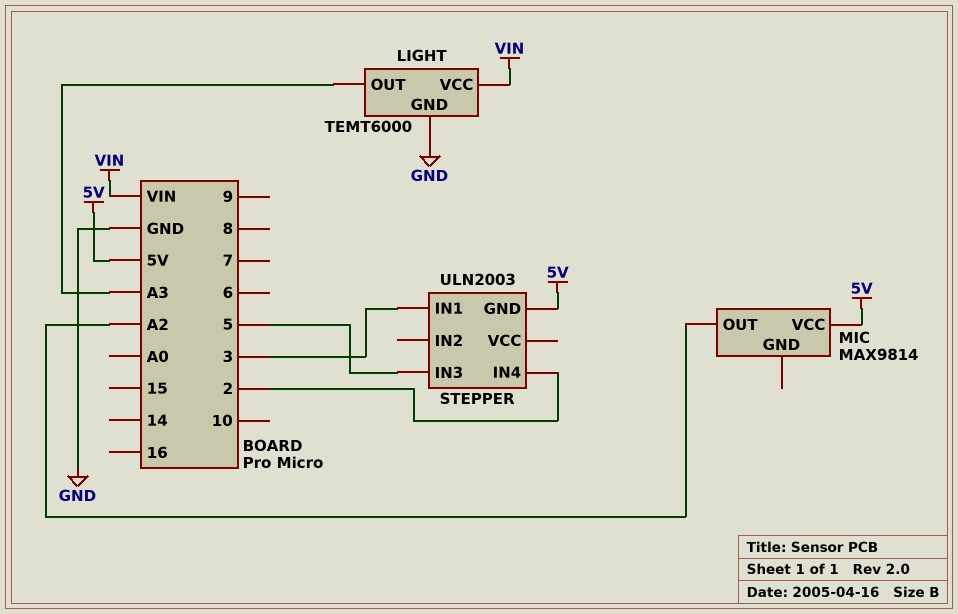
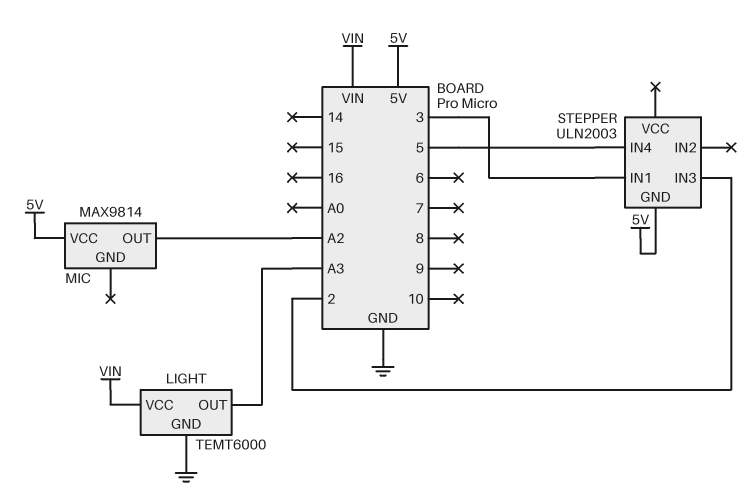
STEPPER pin IN3: 5 -> 2
STEPPER pin IN4: 2 -> 5

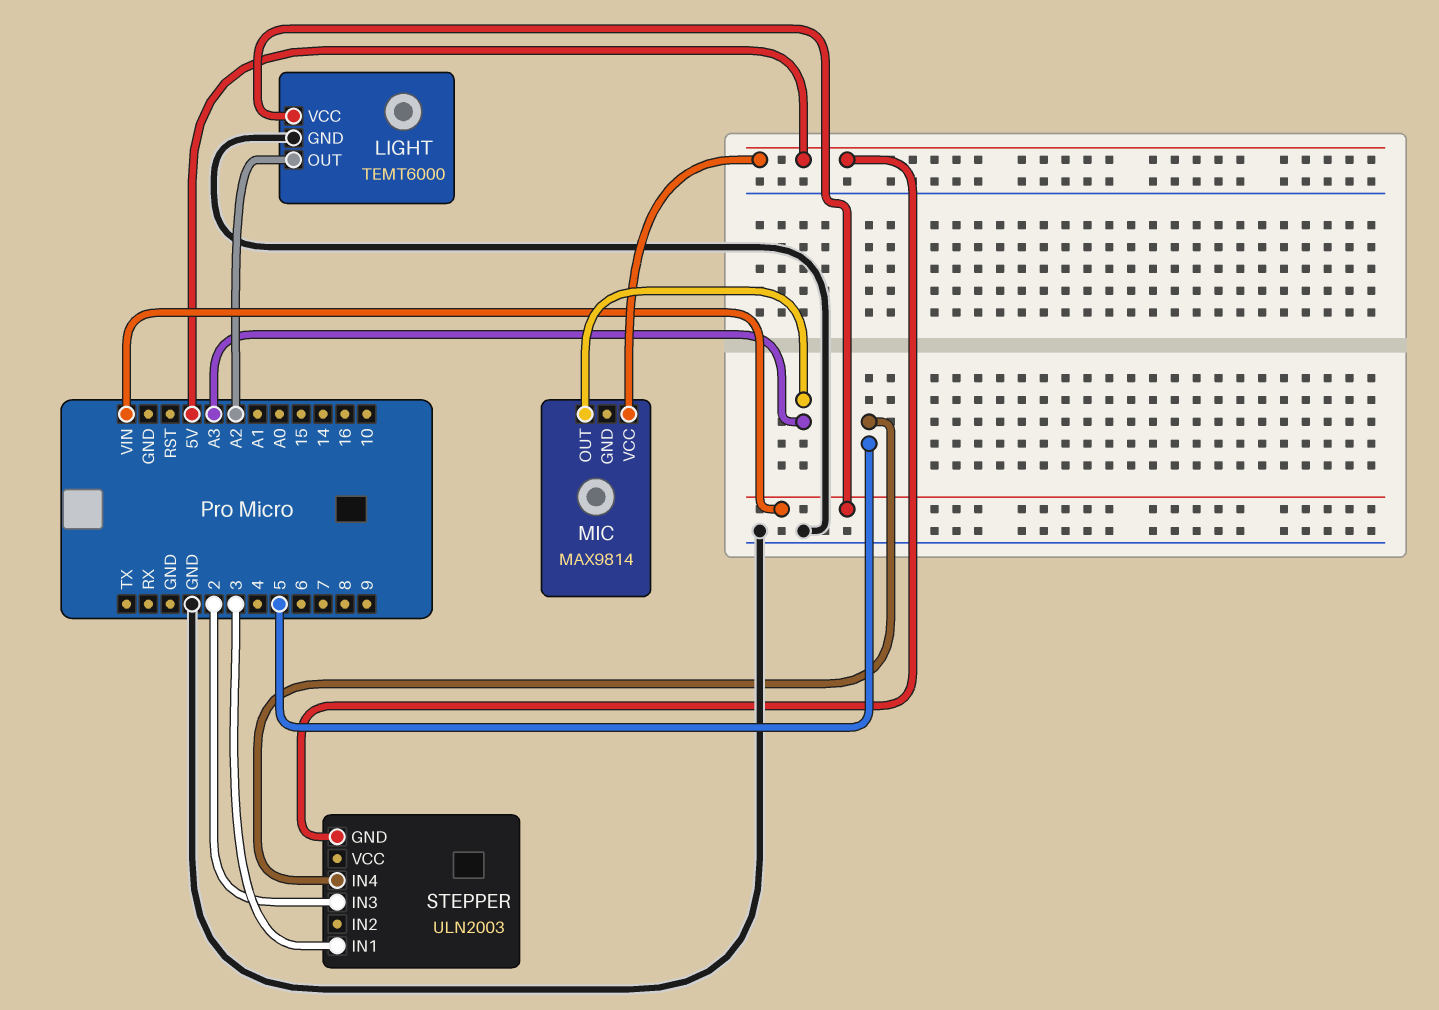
LIGHT pin OUT: A3 -> A2
MIC pin OUT: A2 -> A3

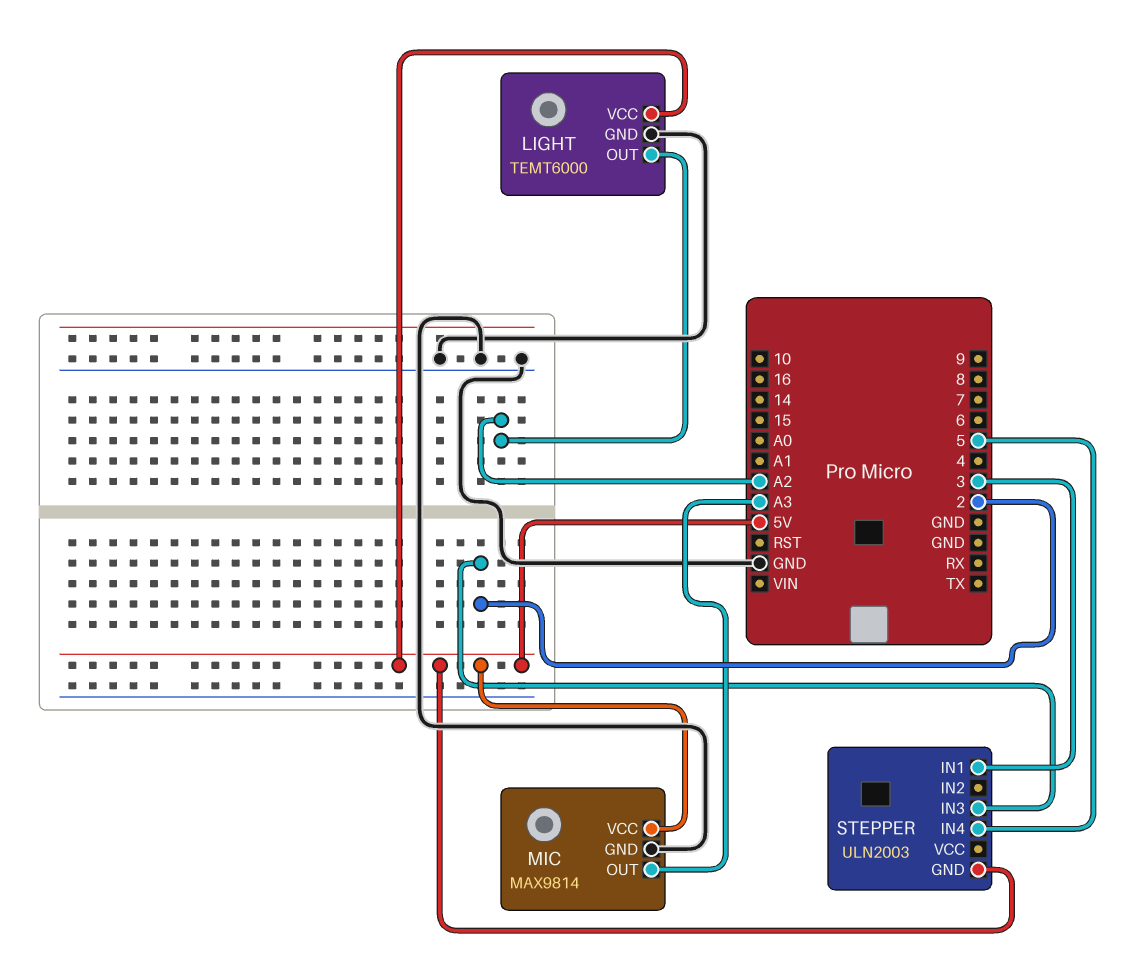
LIGHT pin VCC: VIN -> 5V
MIC pin GND: none -> GND

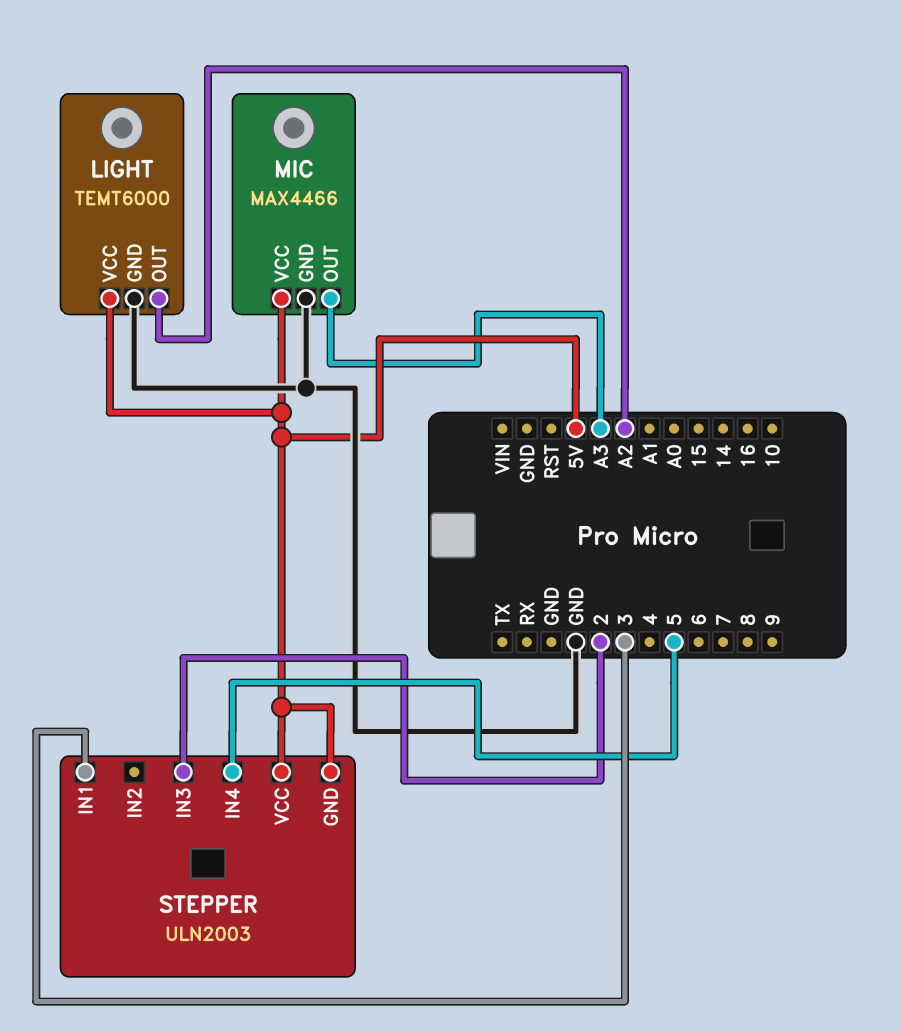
MIC: MAX9814 -> MAX4466
STEPPER pin VCC: none -> 5V

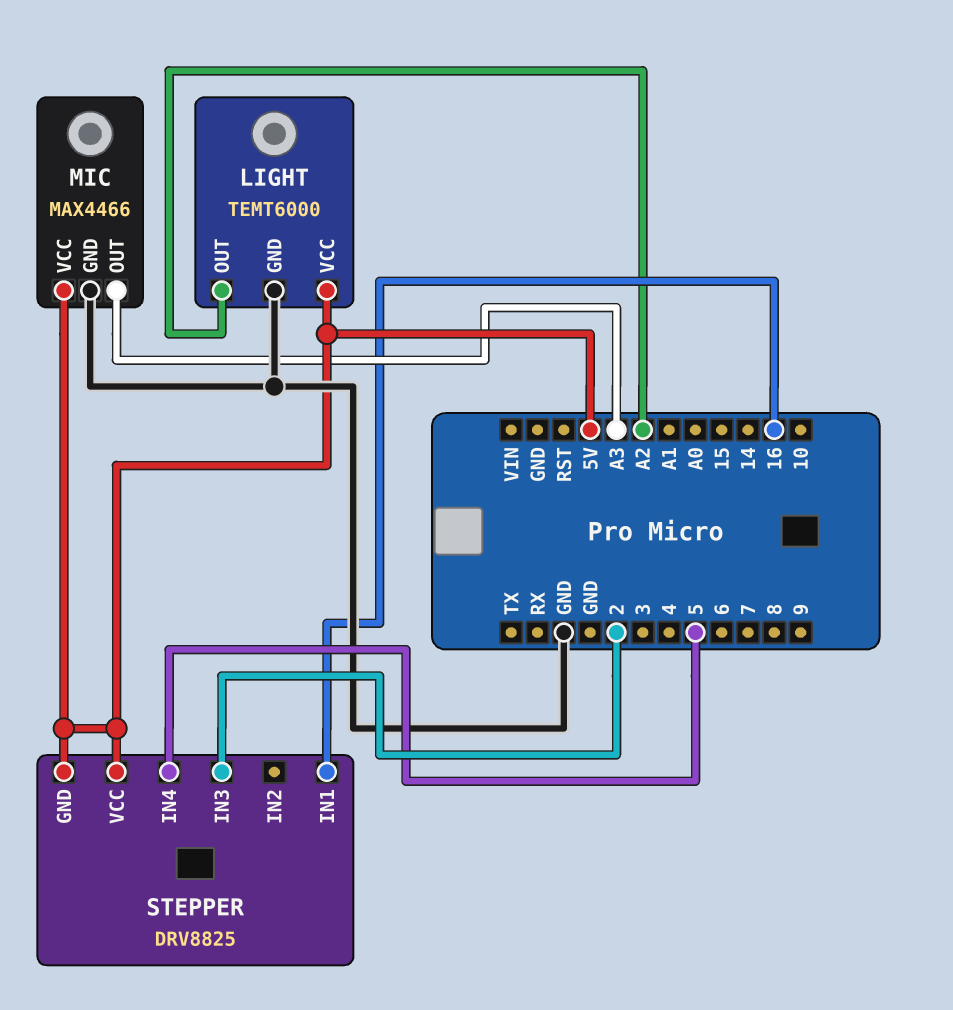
STEPPER: ULN2003 -> DRV8825
STEPPER pin IN1: 3 -> 16

